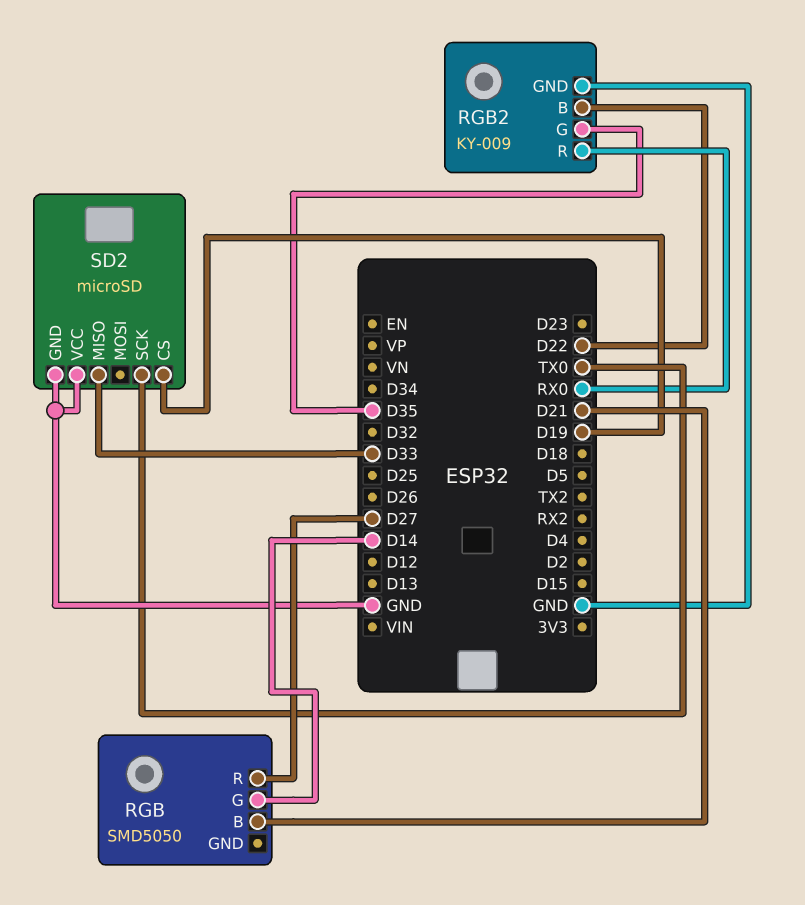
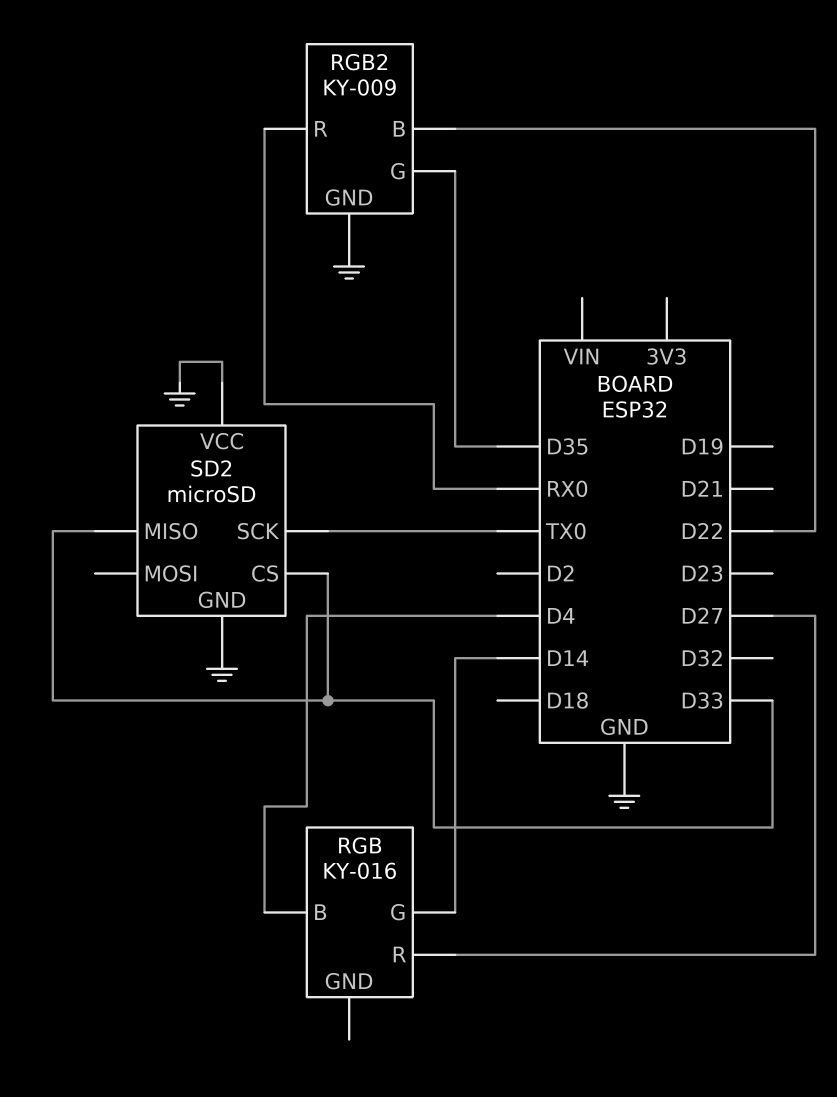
RGB: SMD5050 -> KY-016
RGB pin B: D21 -> D4
SD2 pin CS: D19 -> D33

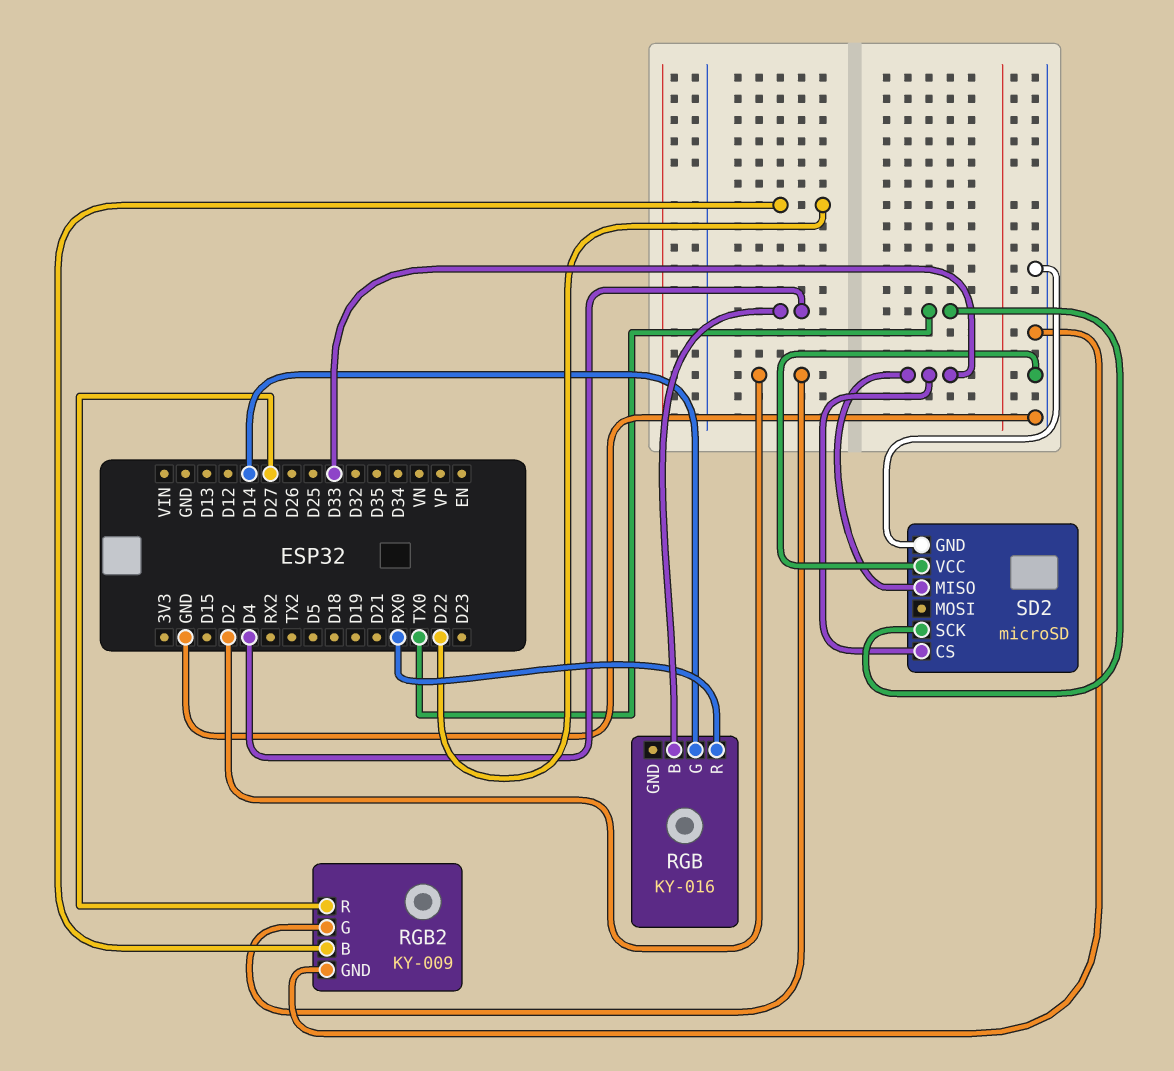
RGB pin R: D27 -> RX0
RGB2 pin G: D35 -> D2
RGB2 pin R: RX0 -> D27

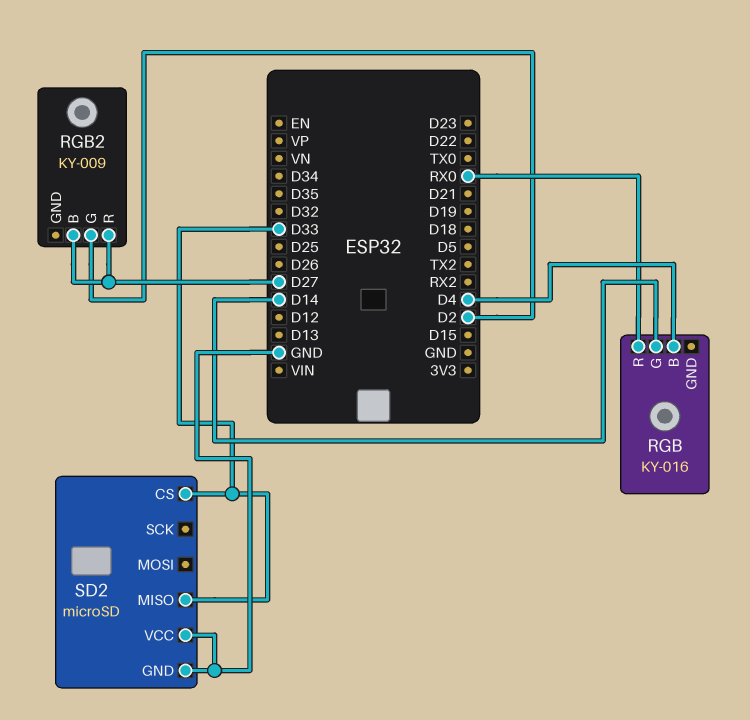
RGB2 pin B: D22 -> D27
RGB2 pin GND: GND -> none
SD2 pin SCK: TX0 -> none

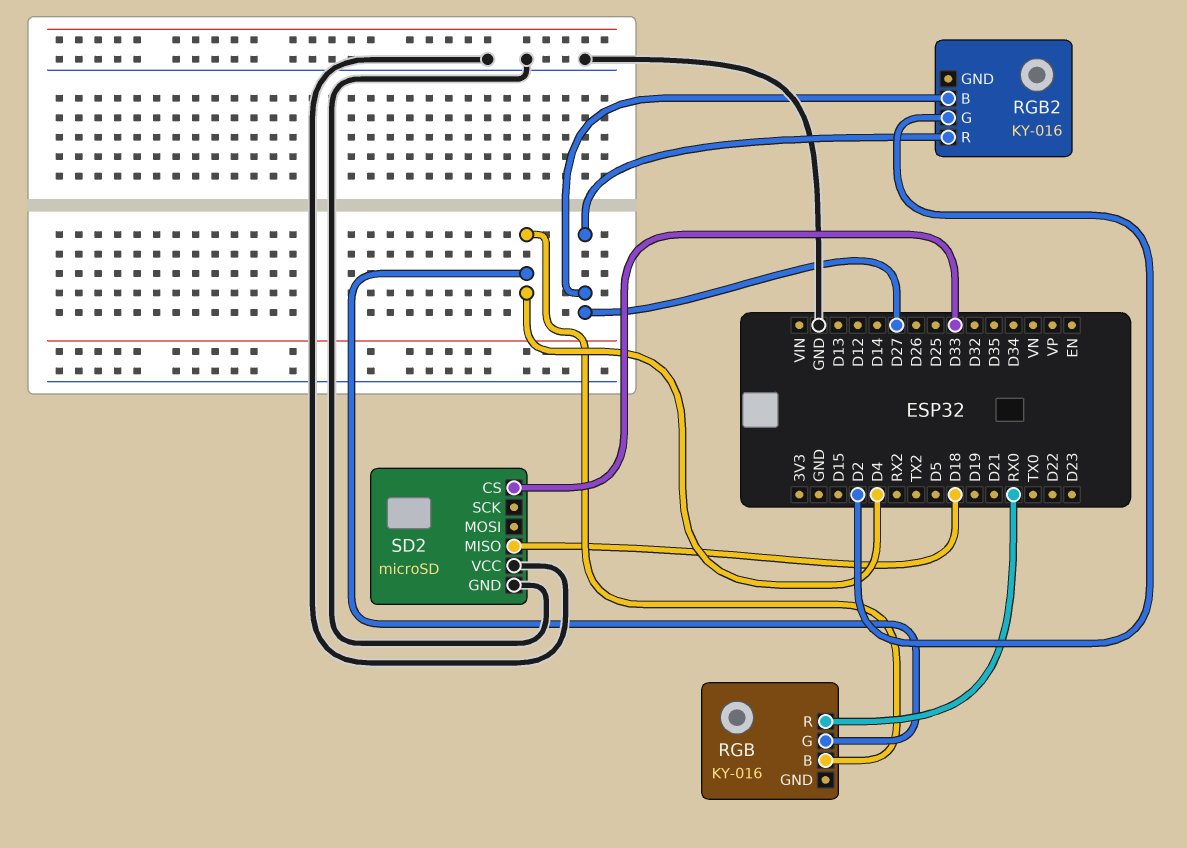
RGB pin G: D14 -> D4
RGB2: KY-009 -> KY-016
SD2 pin MISO: D33 -> D18

